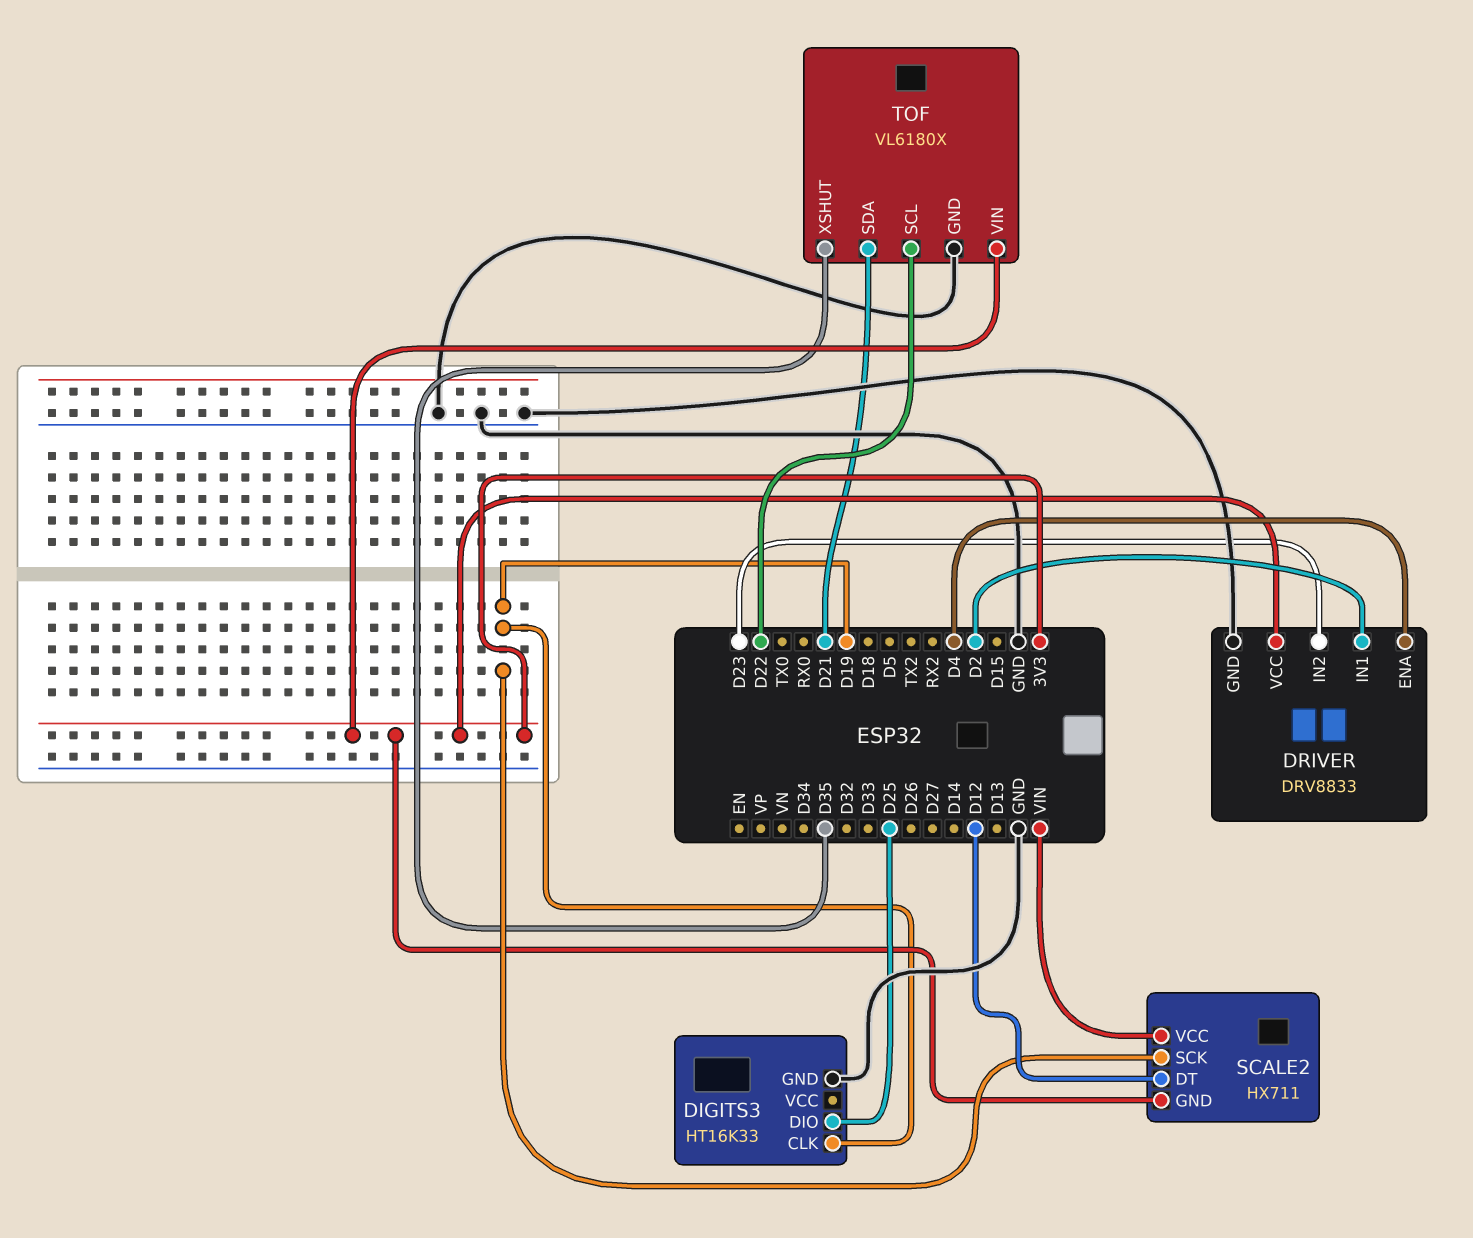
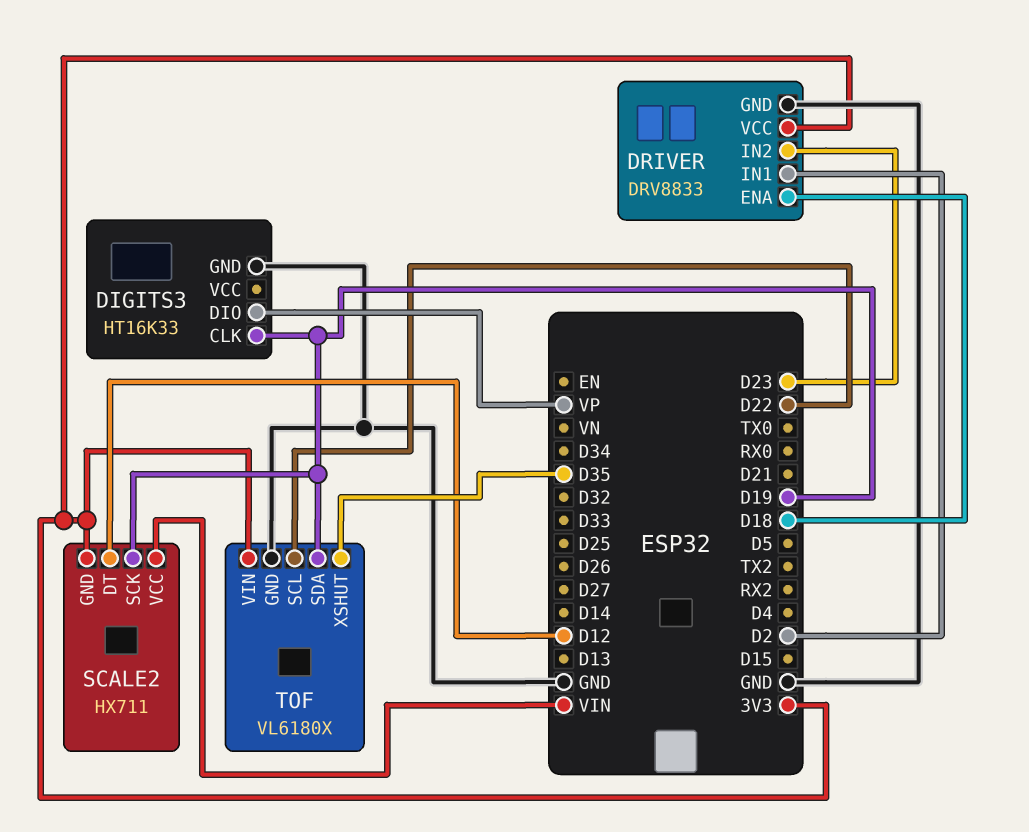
DIGITS3 pin DIO: D25 -> VP
DRIVER pin ENA: D4 -> D18
TOF pin SDA: D21 -> D19

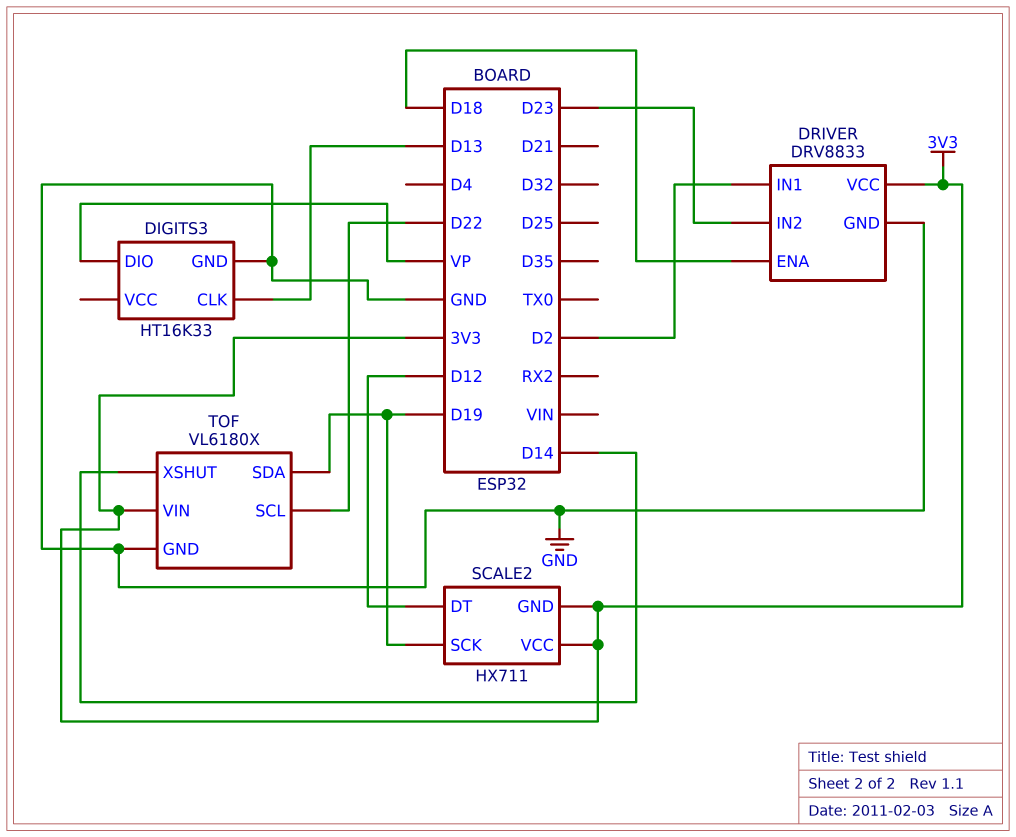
DIGITS3 pin CLK: D19 -> D13
SCALE2 pin VCC: VIN -> 3V3
TOF pin XSHUT: D35 -> D14

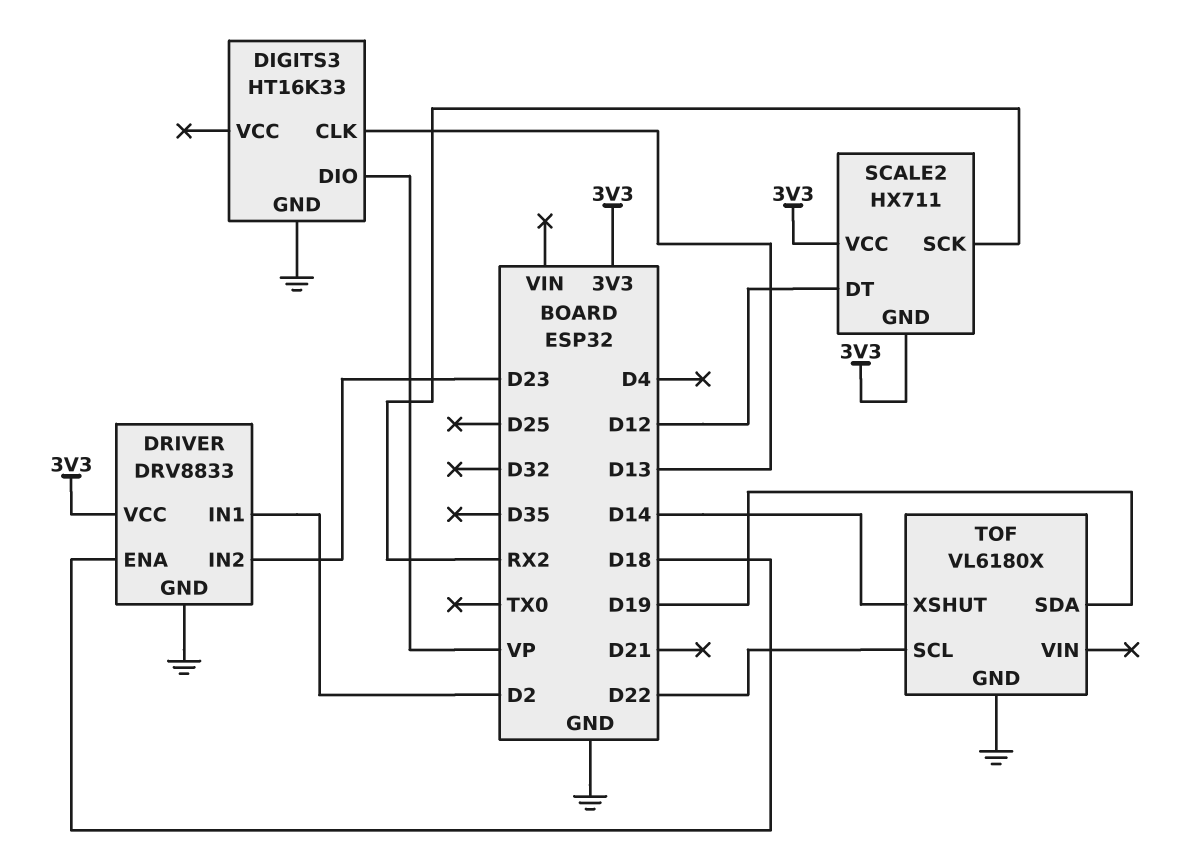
SCALE2 pin SCK: D19 -> RX2
TOF pin VIN: 3V3 -> none

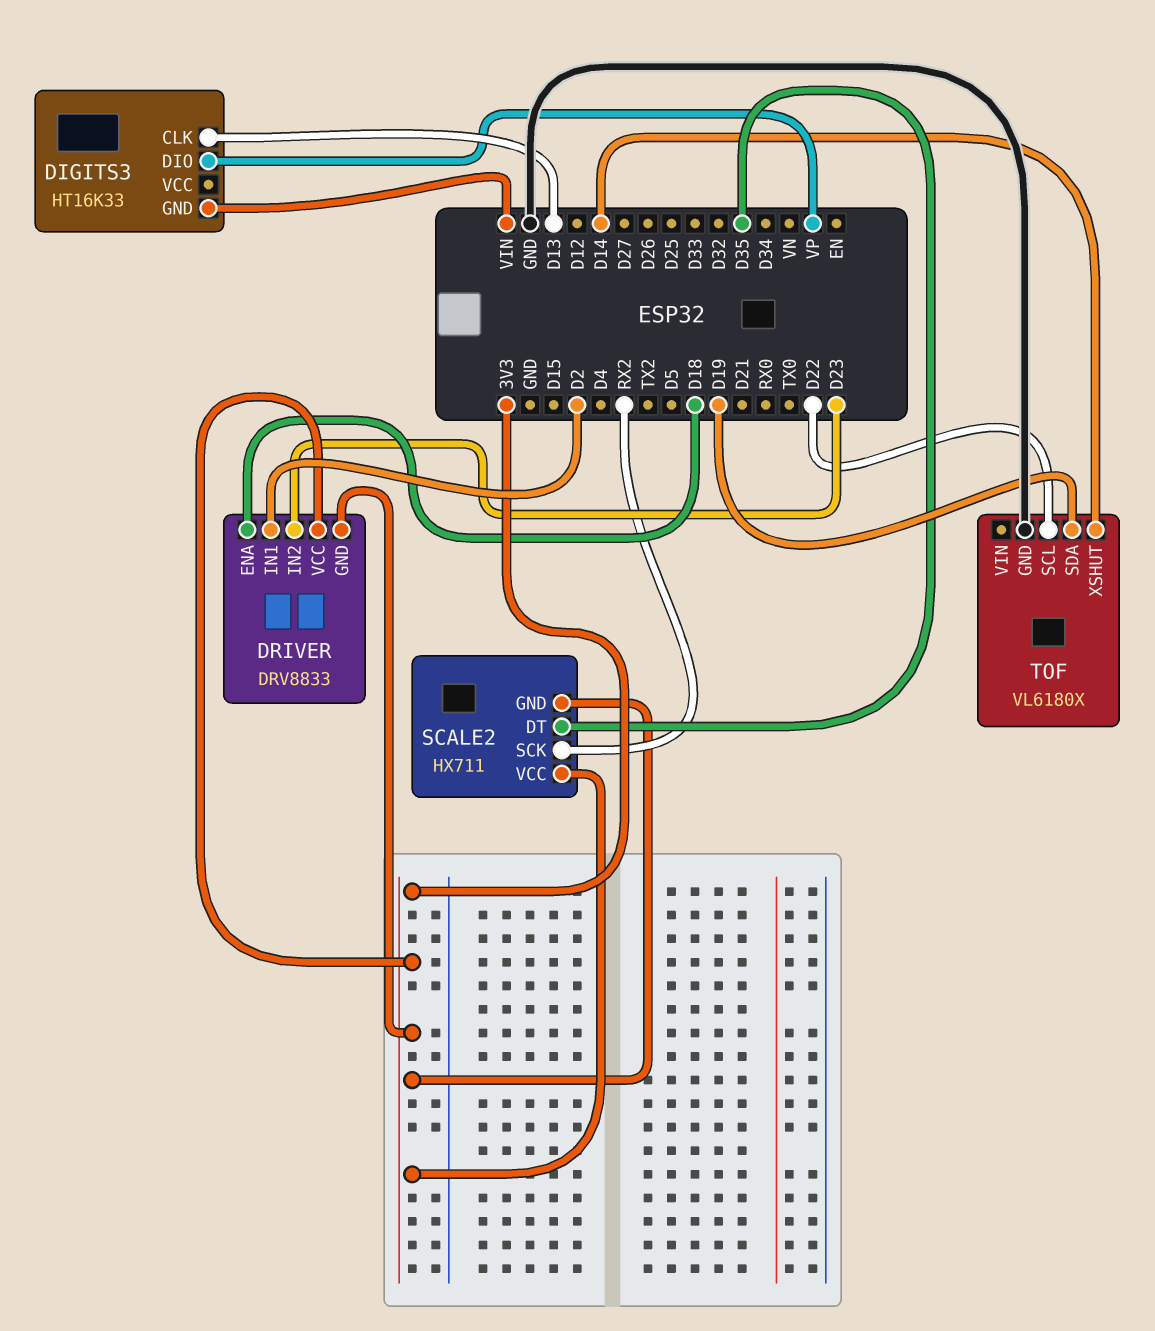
DIGITS3 pin GND: GND -> VIN
DRIVER pin GND: GND -> 3V3
SCALE2 pin DT: D12 -> D35

